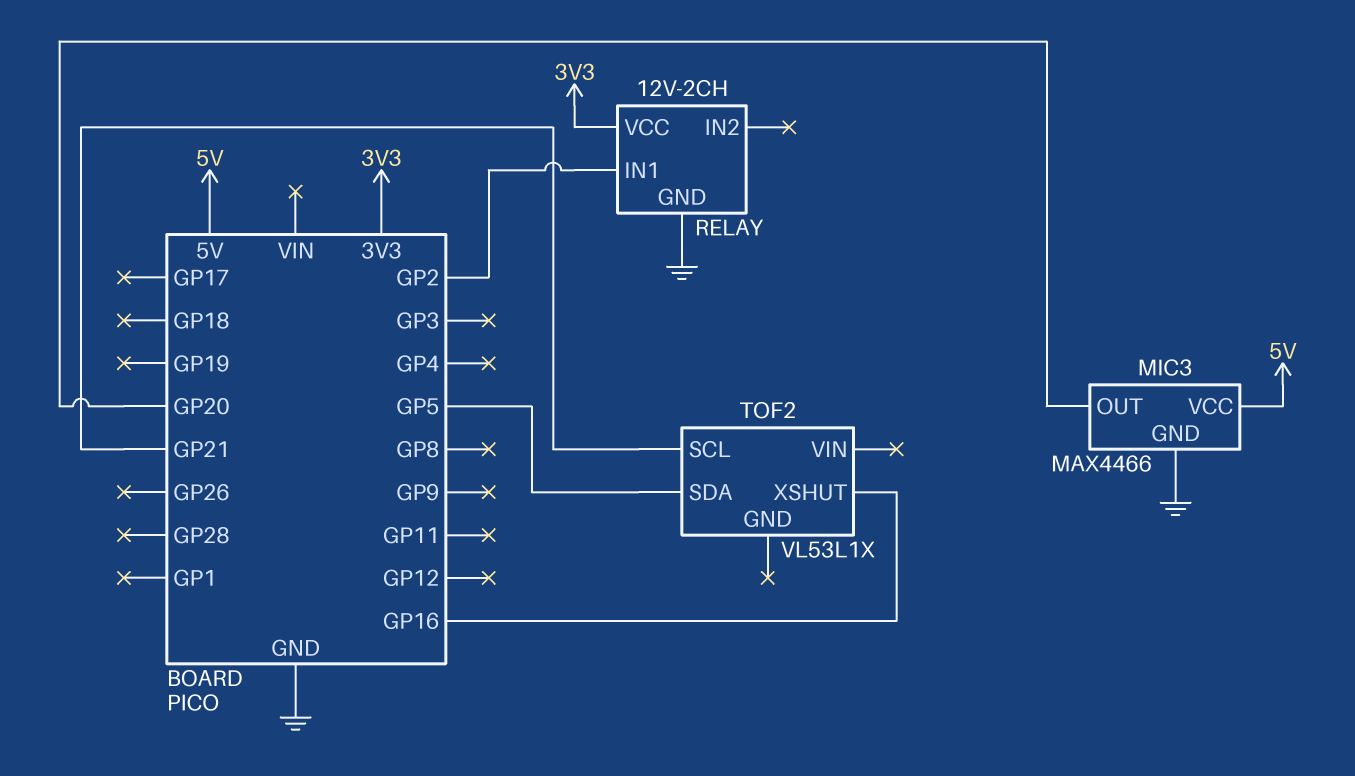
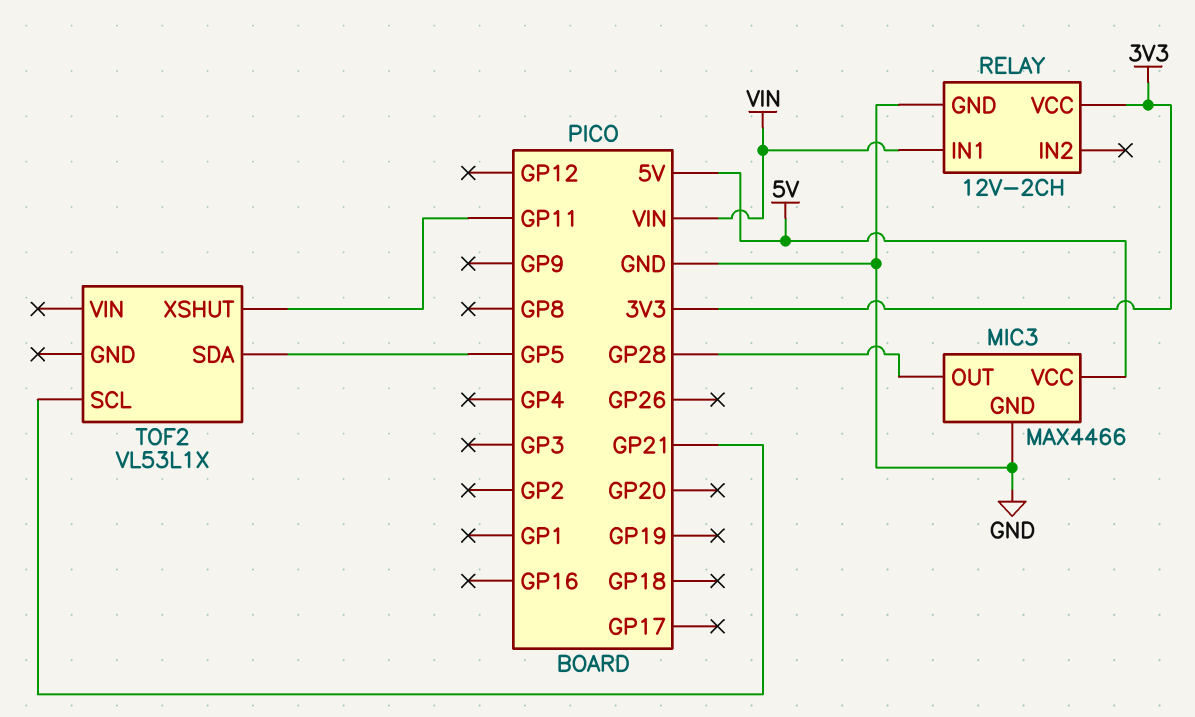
MIC3 pin OUT: GP20 -> GP28
RELAY pin IN1: GP2 -> VIN
TOF2 pin XSHUT: GP16 -> GP11

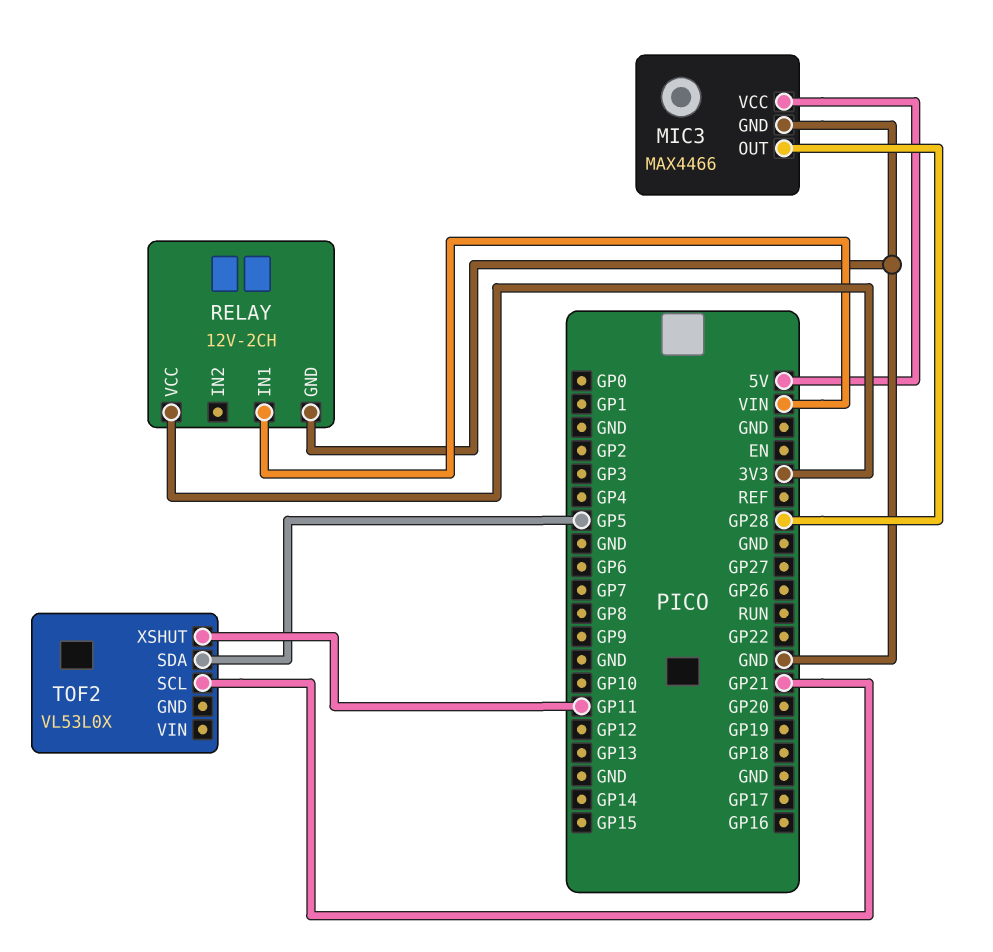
TOF2: VL53L1X -> VL53L0X

